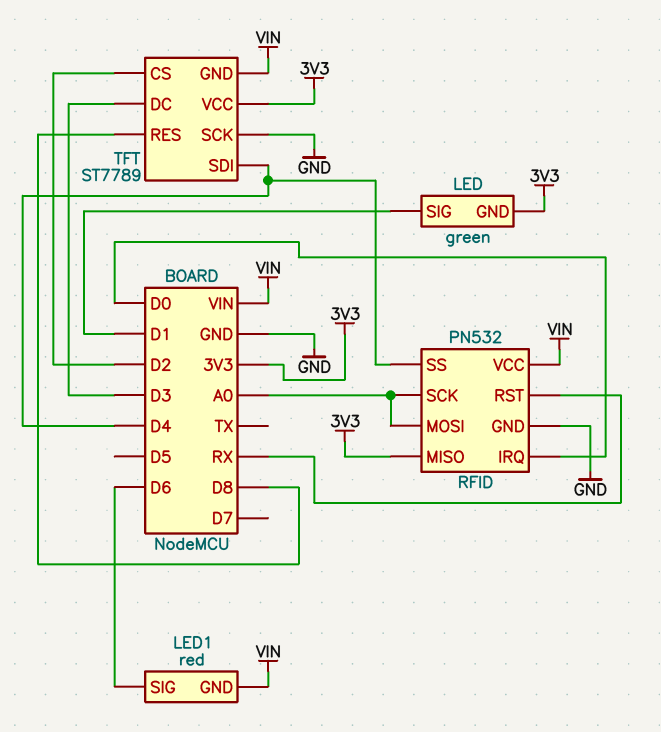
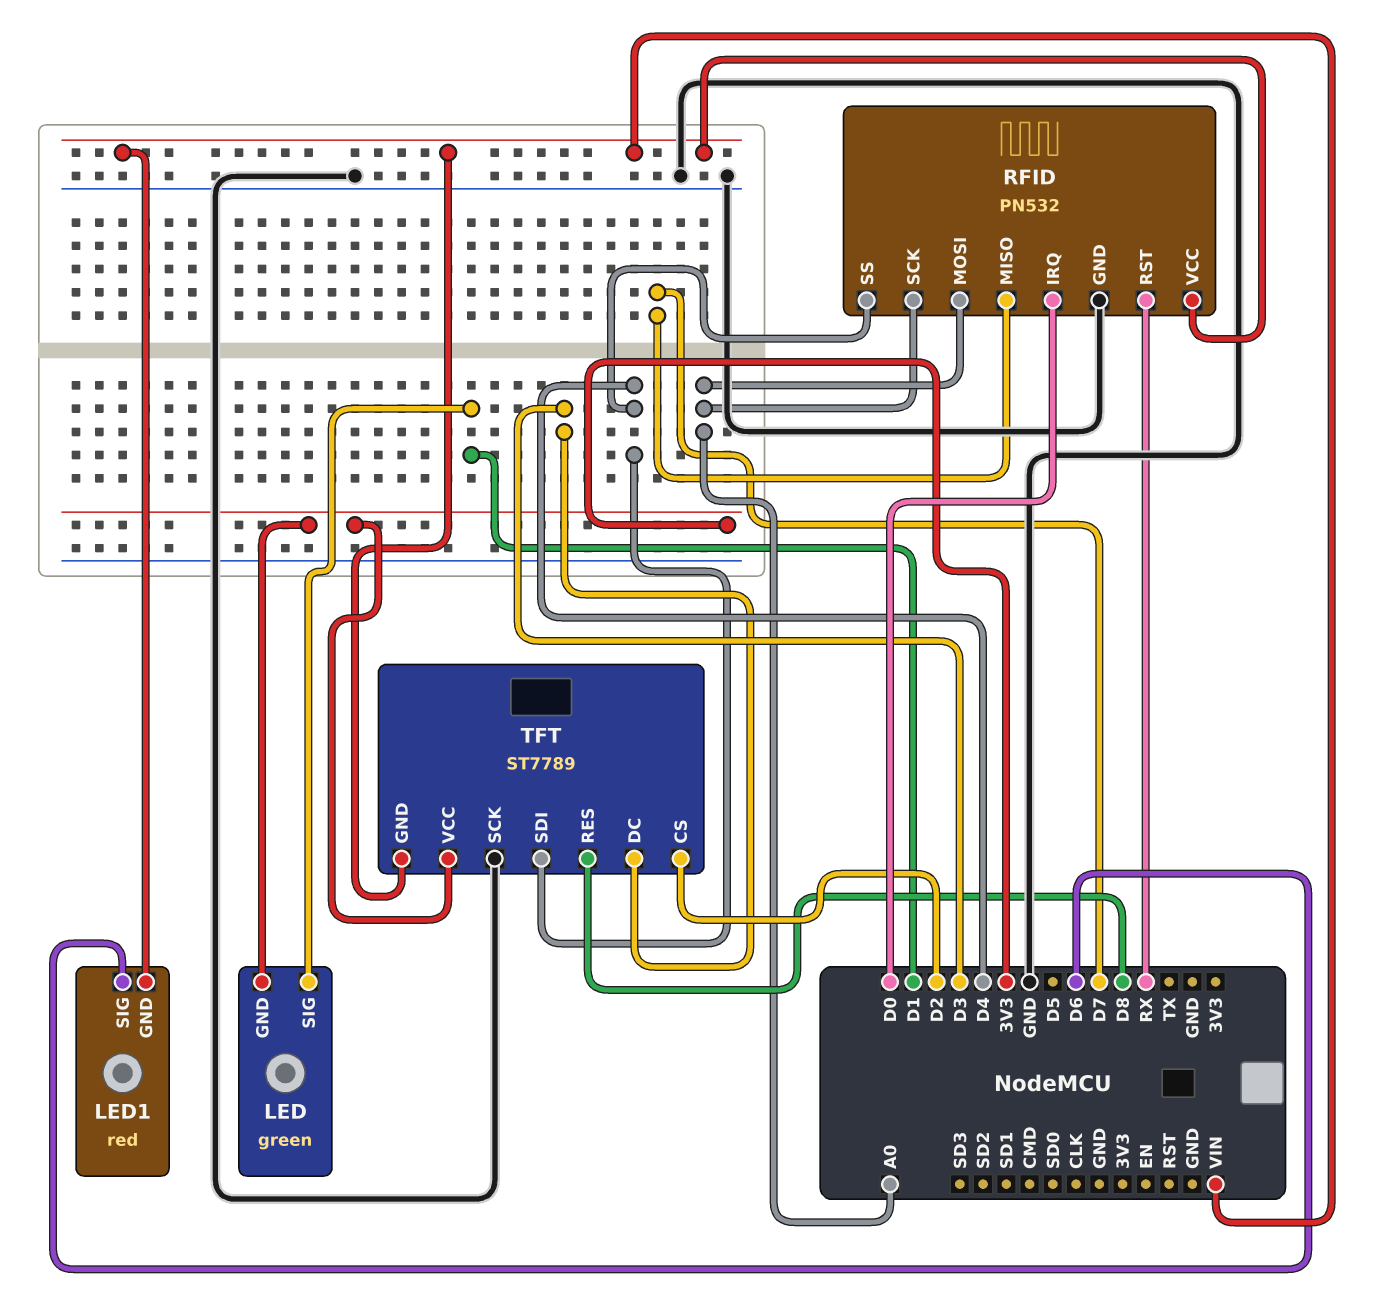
RFID pin MISO: 3V3 -> D7

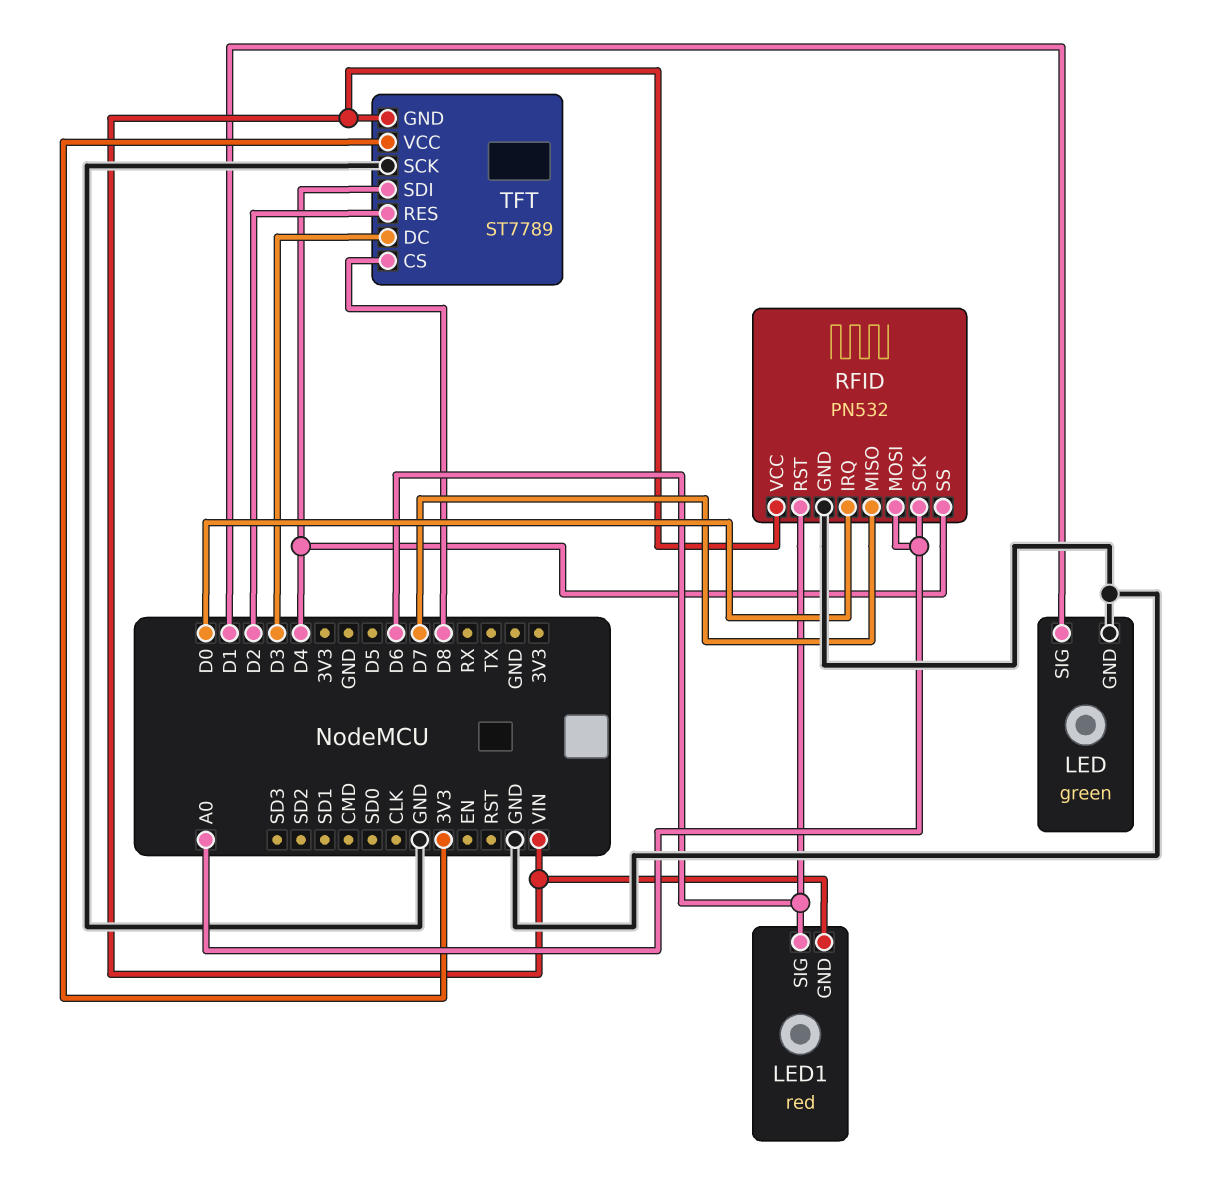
LED pin GND: 3V3 -> GND
RFID pin RST: RX -> D6
TFT pin CS: D2 -> D8
TFT pin RES: D8 -> D2

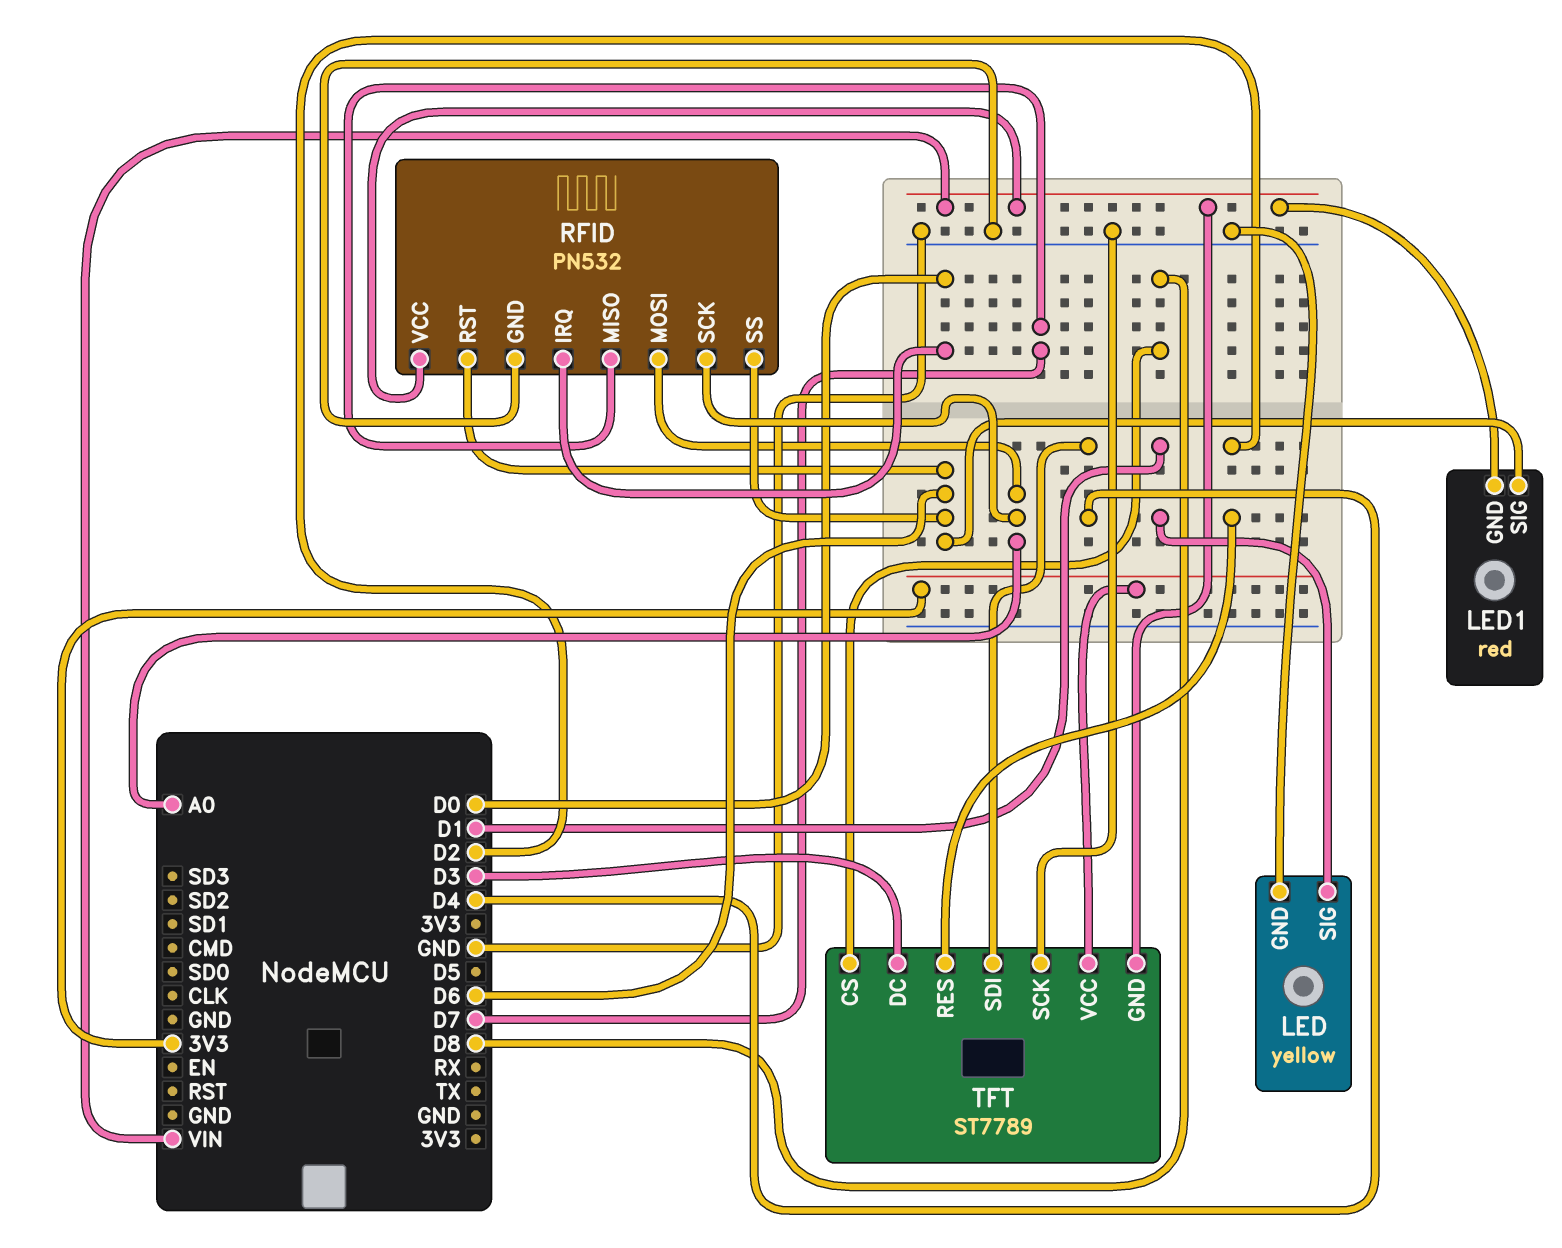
LED: green -> yellow
RFID pin SS: D4 -> D6

